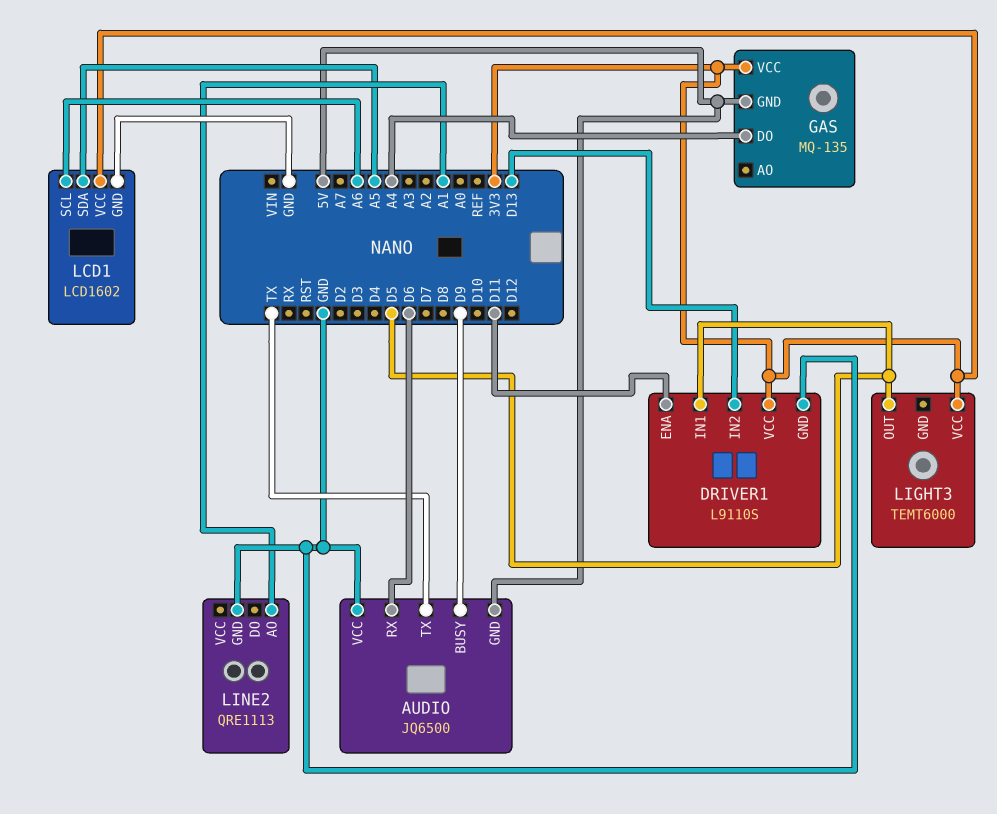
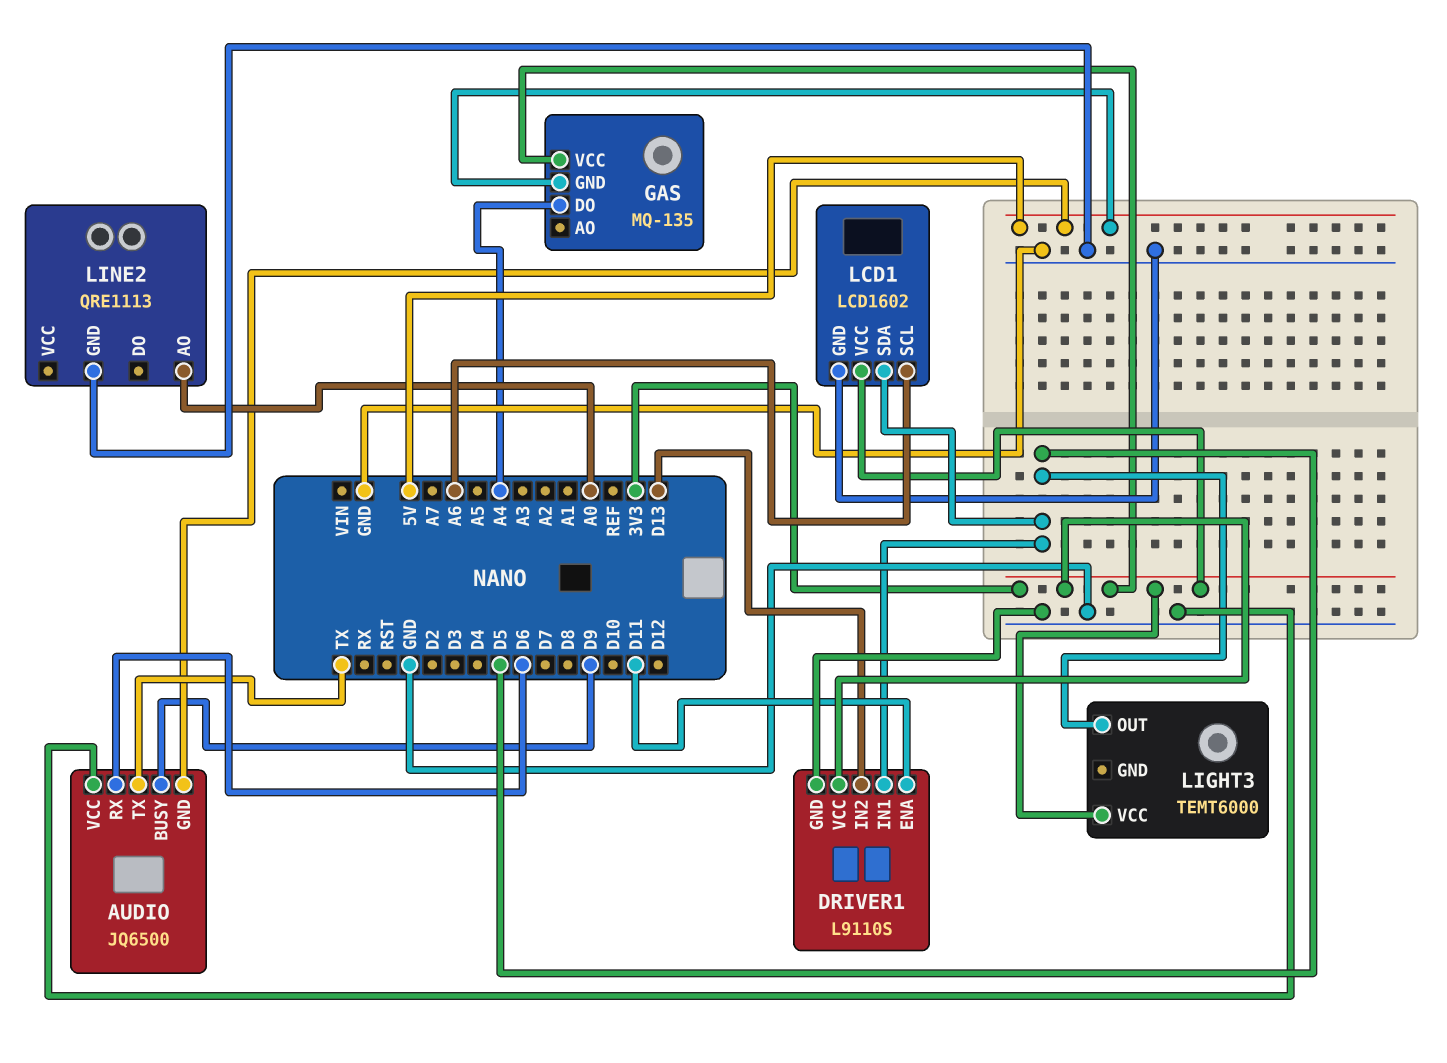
LCD1 pin SDA: A5 -> D5
LINE2 pin AO: A1 -> A0

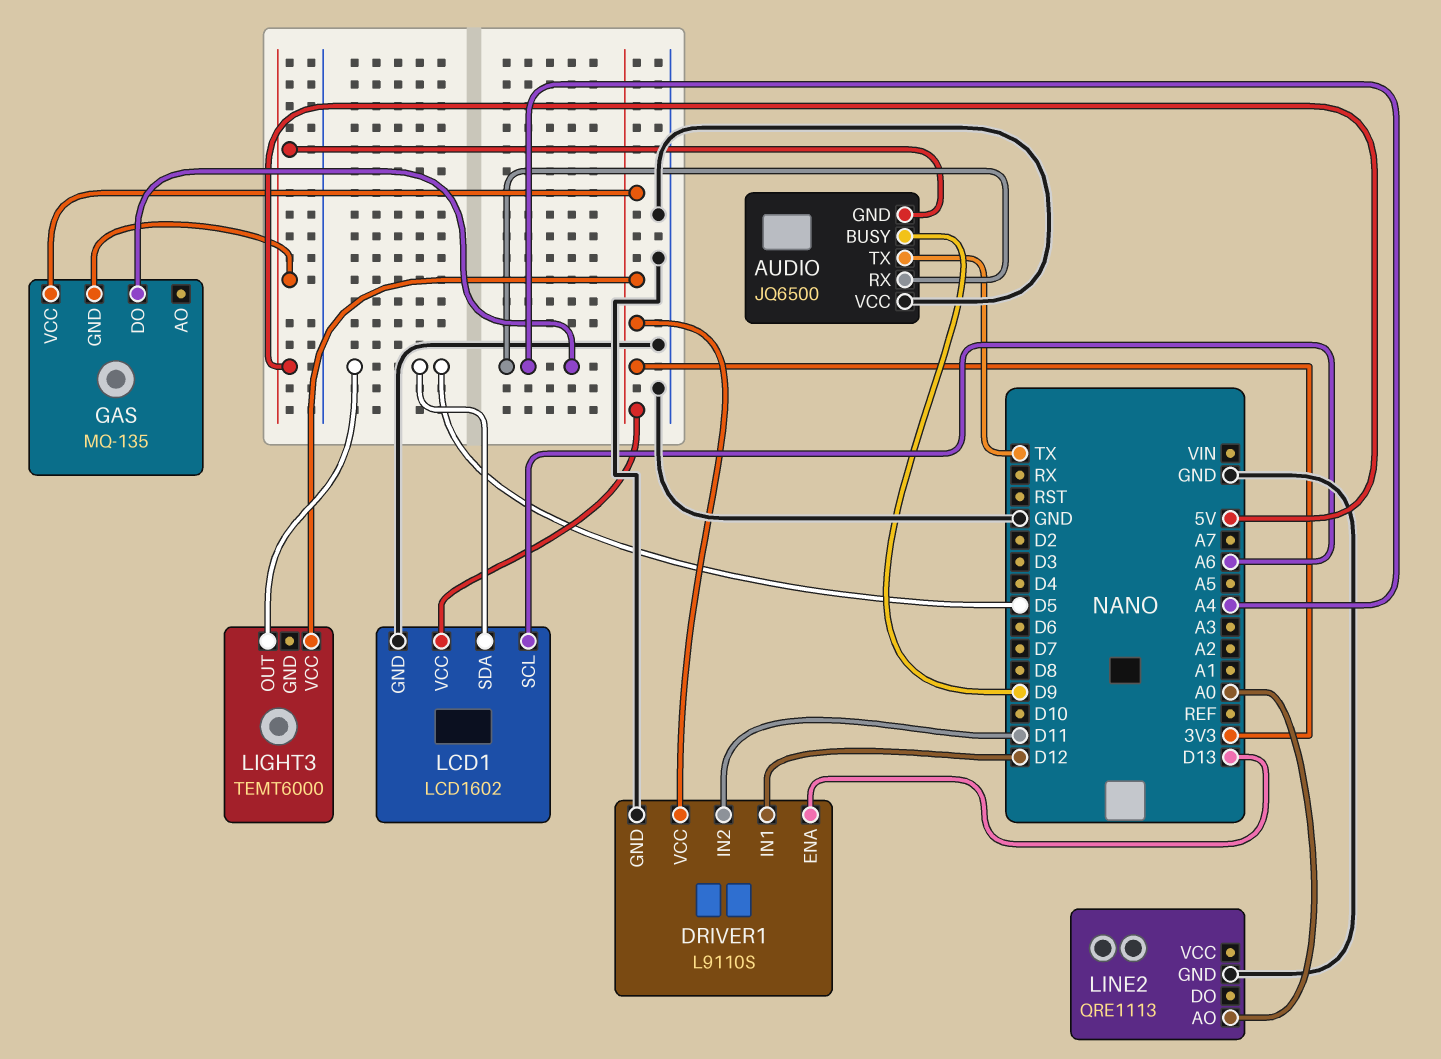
AUDIO pin RX: D6 -> A4
DRIVER1 pin ENA: D11 -> D13
DRIVER1 pin IN1: D5 -> D12
DRIVER1 pin IN2: D13 -> D11

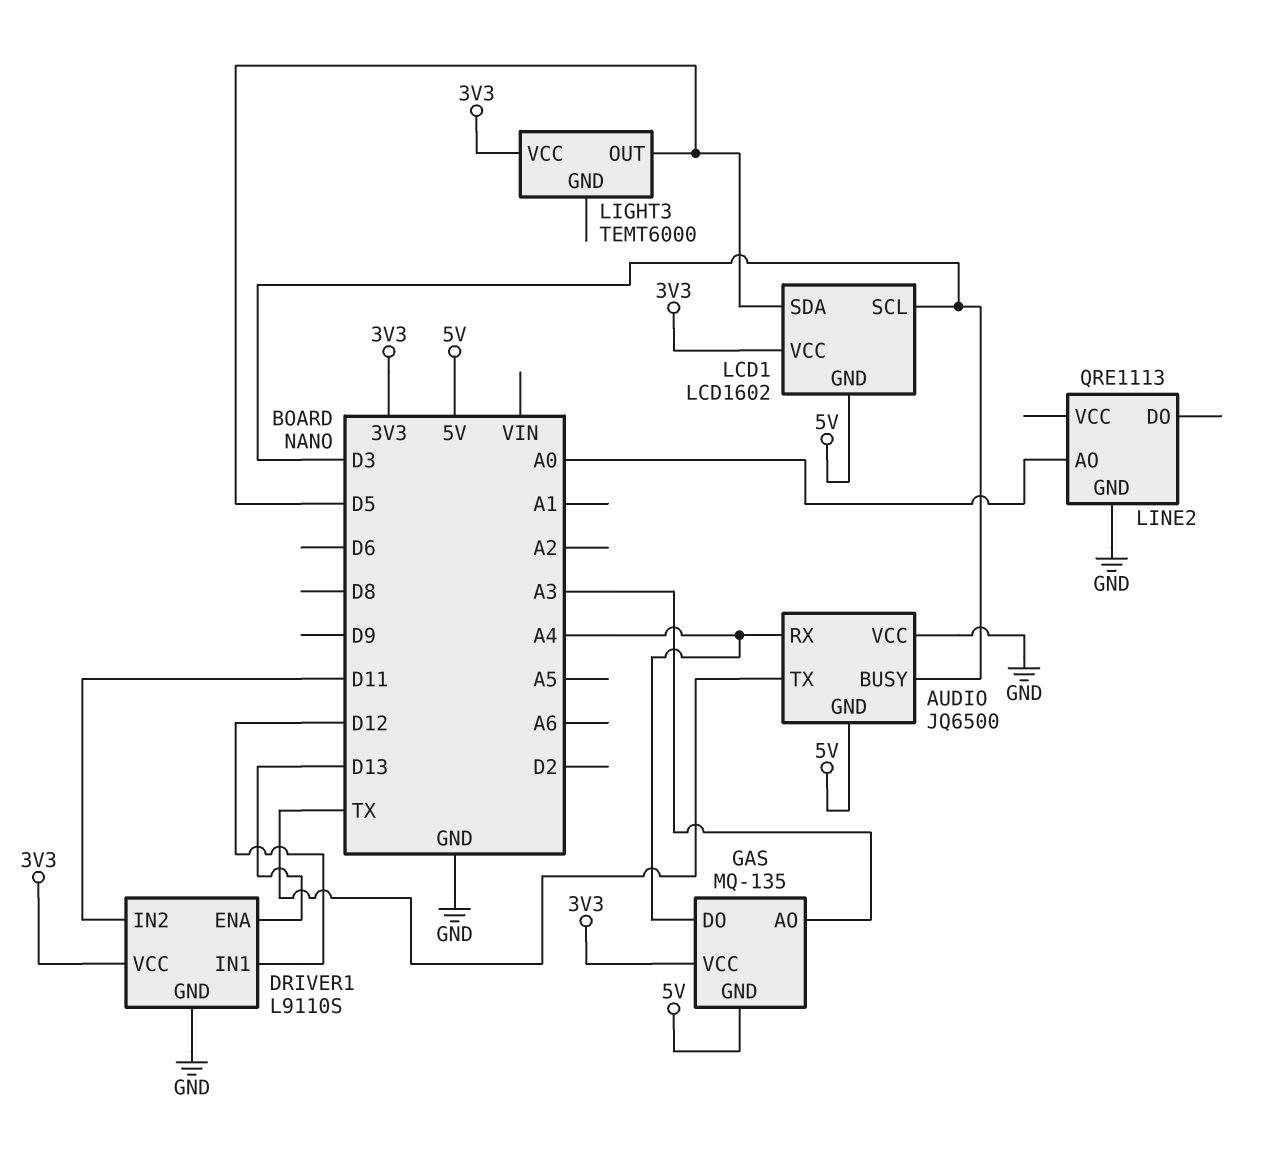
AUDIO pin BUSY: D9 -> D3
GAS pin AO: none -> A3
LCD1 pin GND: GND -> 5V
LCD1 pin SCL: A6 -> D3

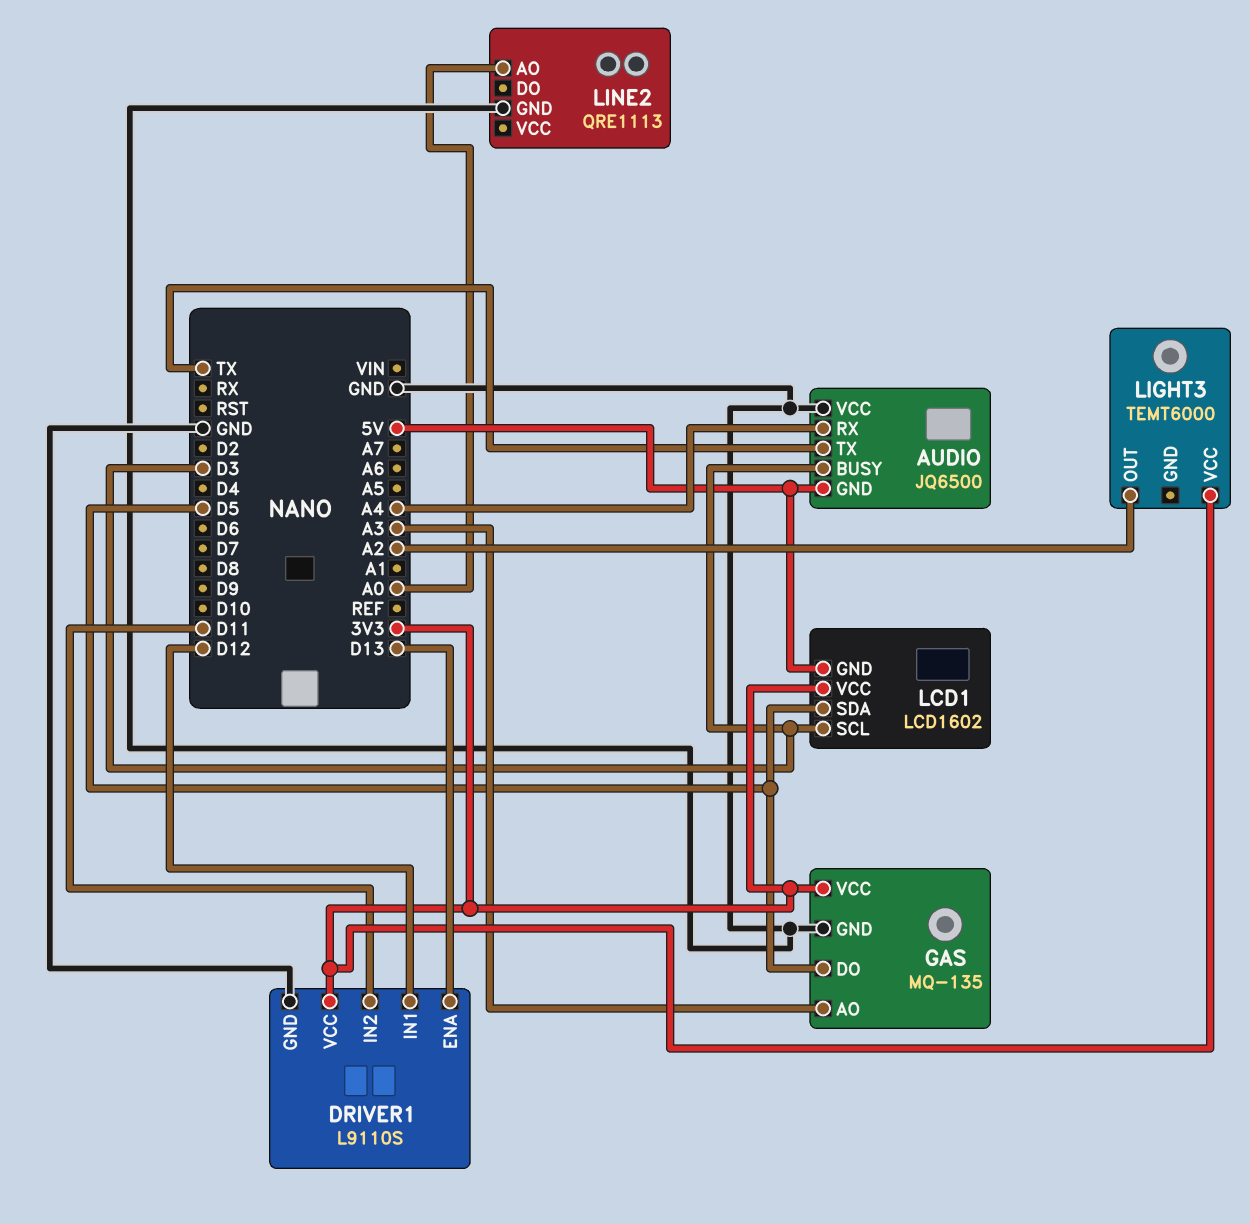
GAS pin DO: A4 -> D5
GAS pin GND: 5V -> GND
LIGHT3 pin OUT: D5 -> A2

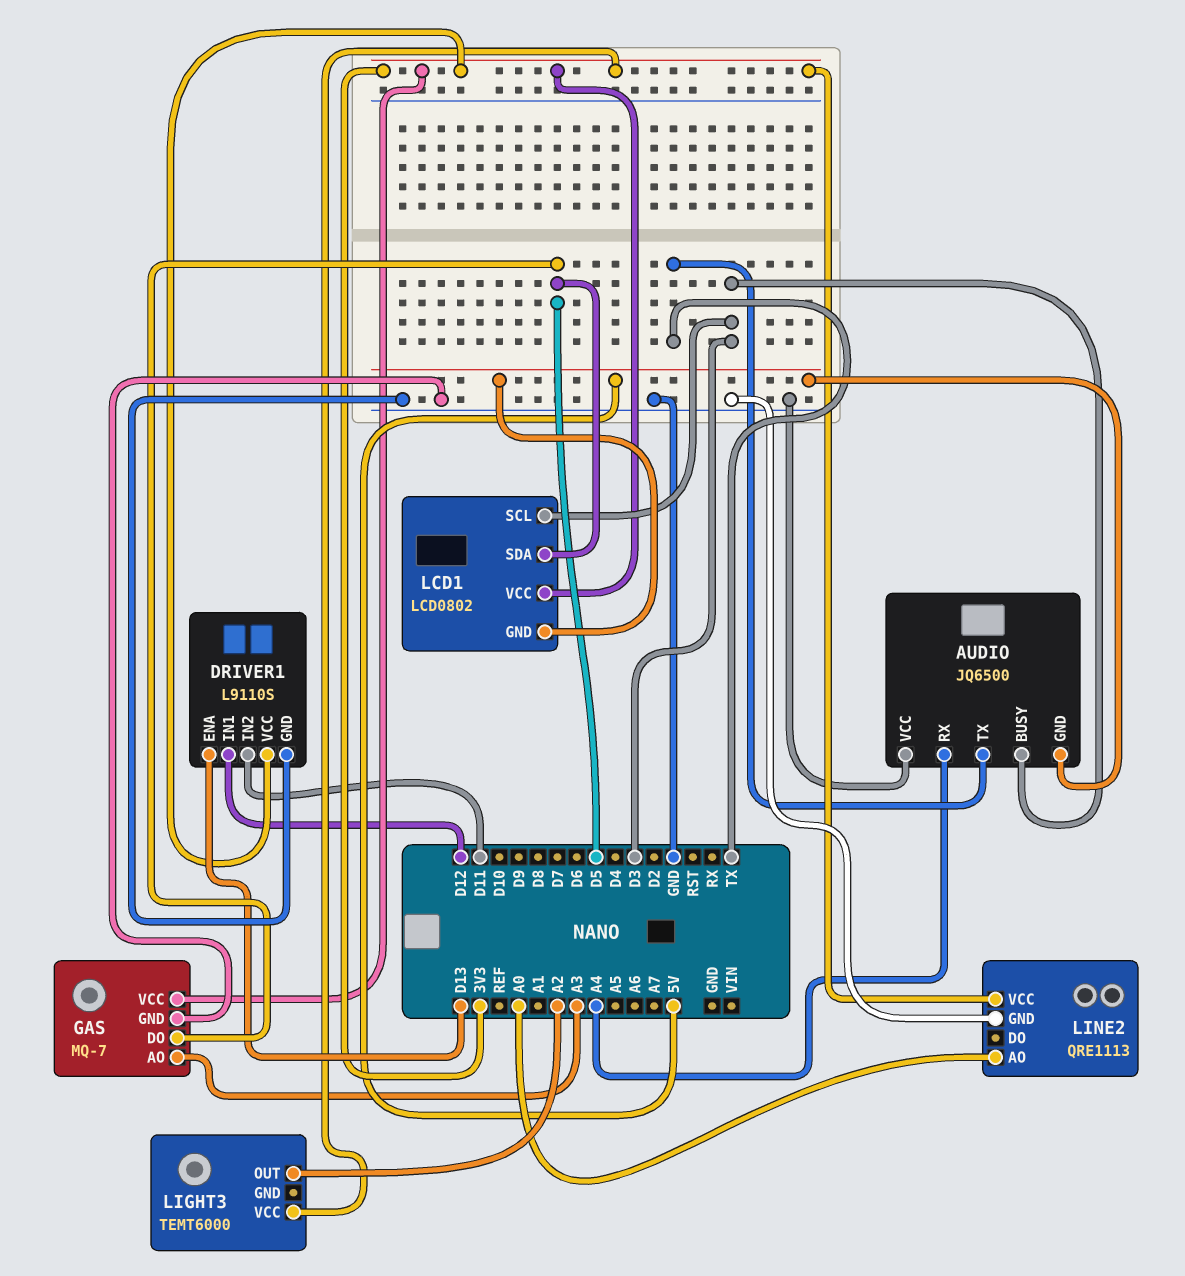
GAS: MQ-135 -> MQ-7
LCD1: LCD1602 -> LCD0802
LINE2 pin VCC: none -> 3V3

